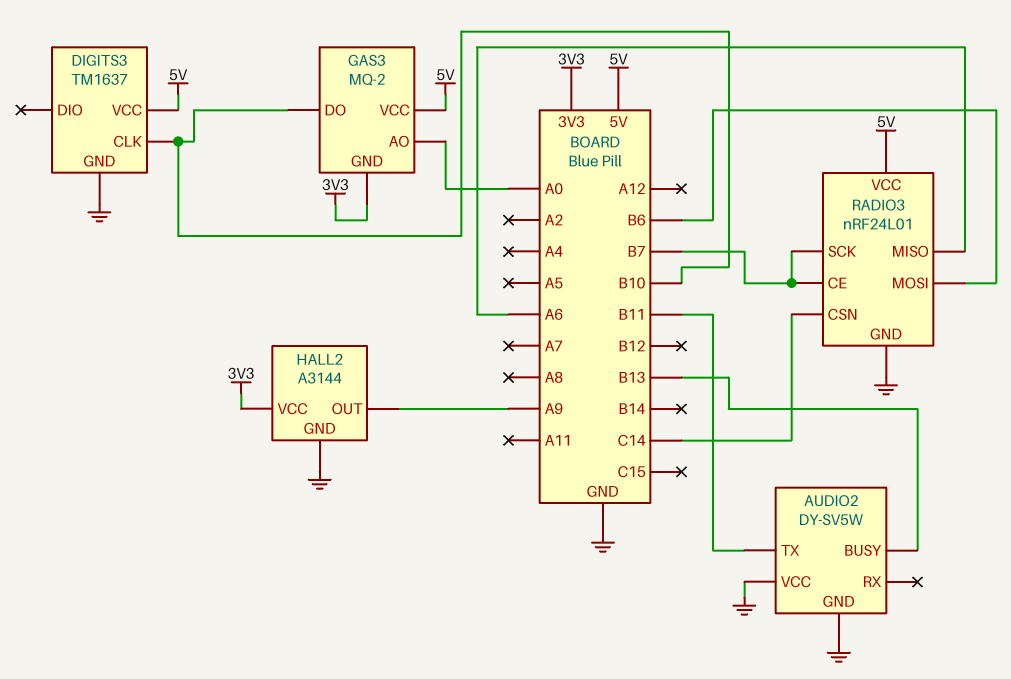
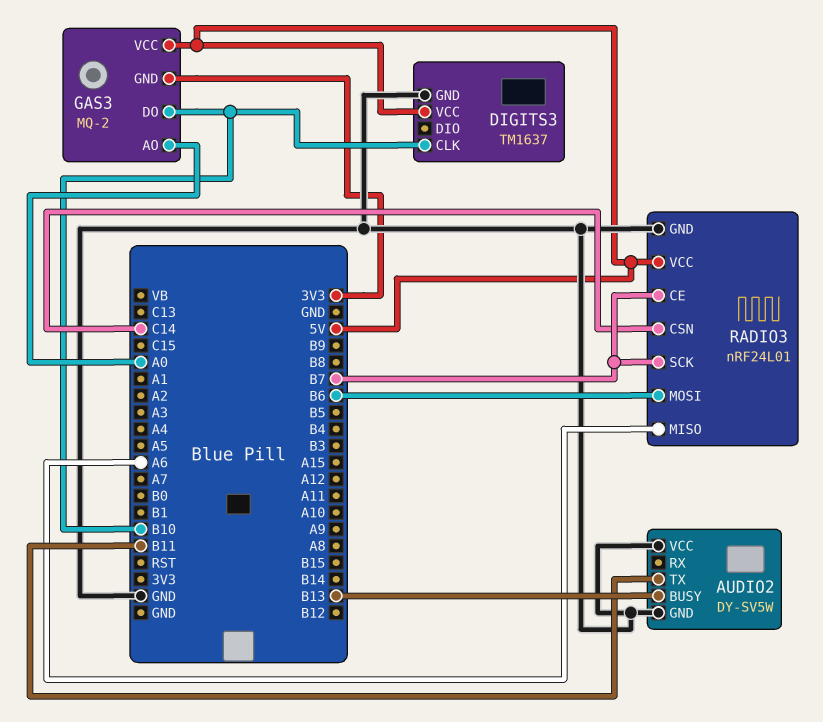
HALL2: A3144 -> none
HALL2 pin GND: GND -> none
HALL2 pin OUT: A9 -> none
HALL2 pin VCC: 3V3 -> none

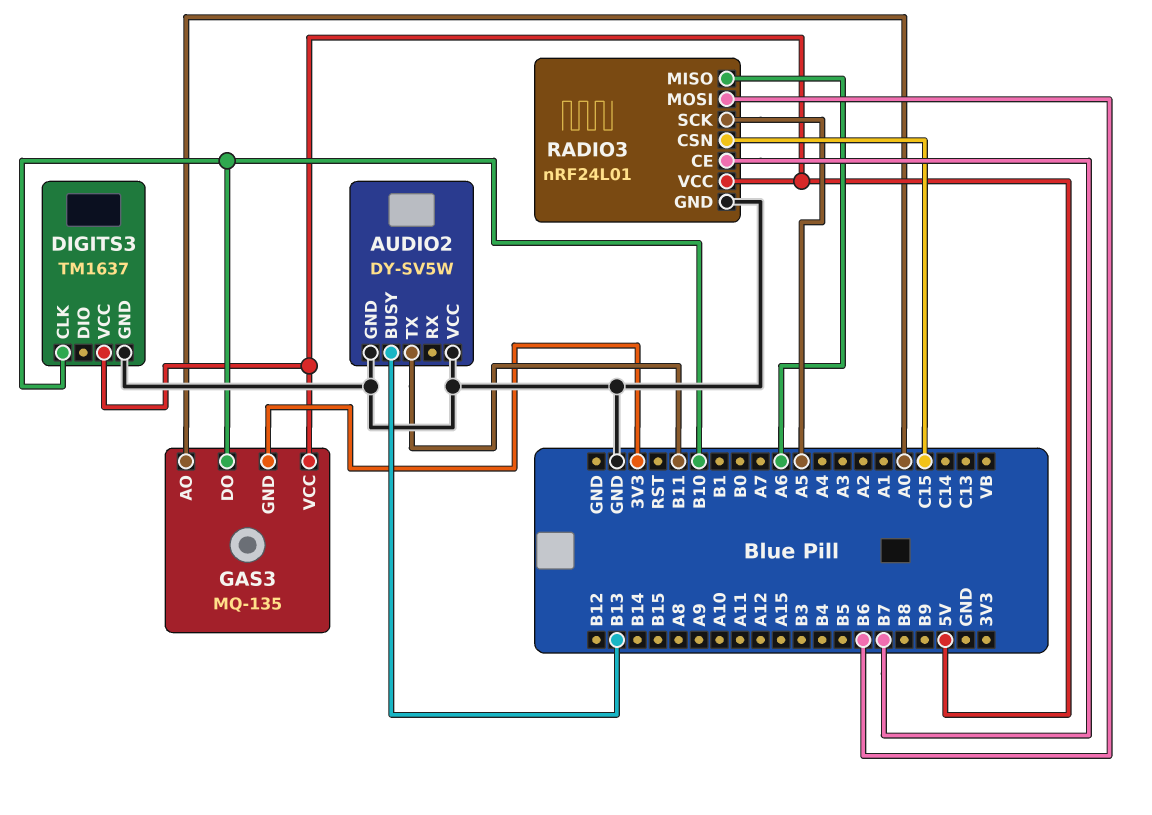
GAS3: MQ-2 -> MQ-135
RADIO3 pin CSN: C14 -> C15
RADIO3 pin SCK: B7 -> A5

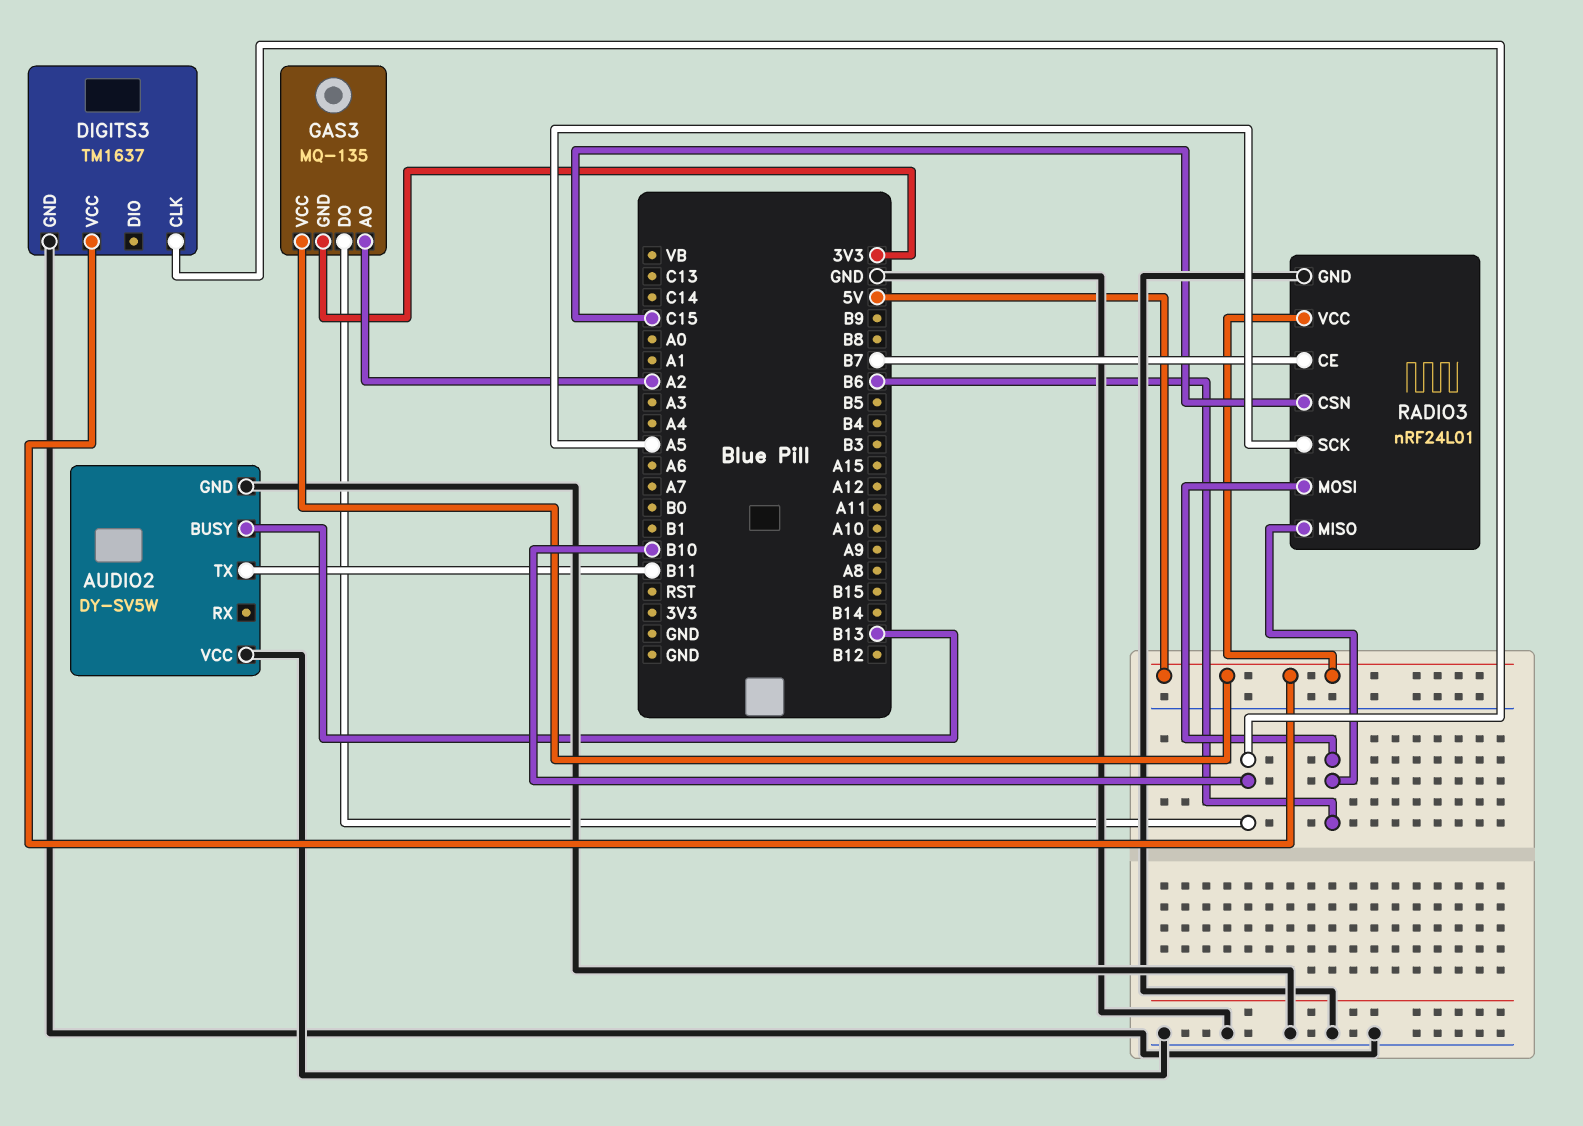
GAS3 pin AO: A0 -> A2
RADIO3 pin MISO: A6 -> B6

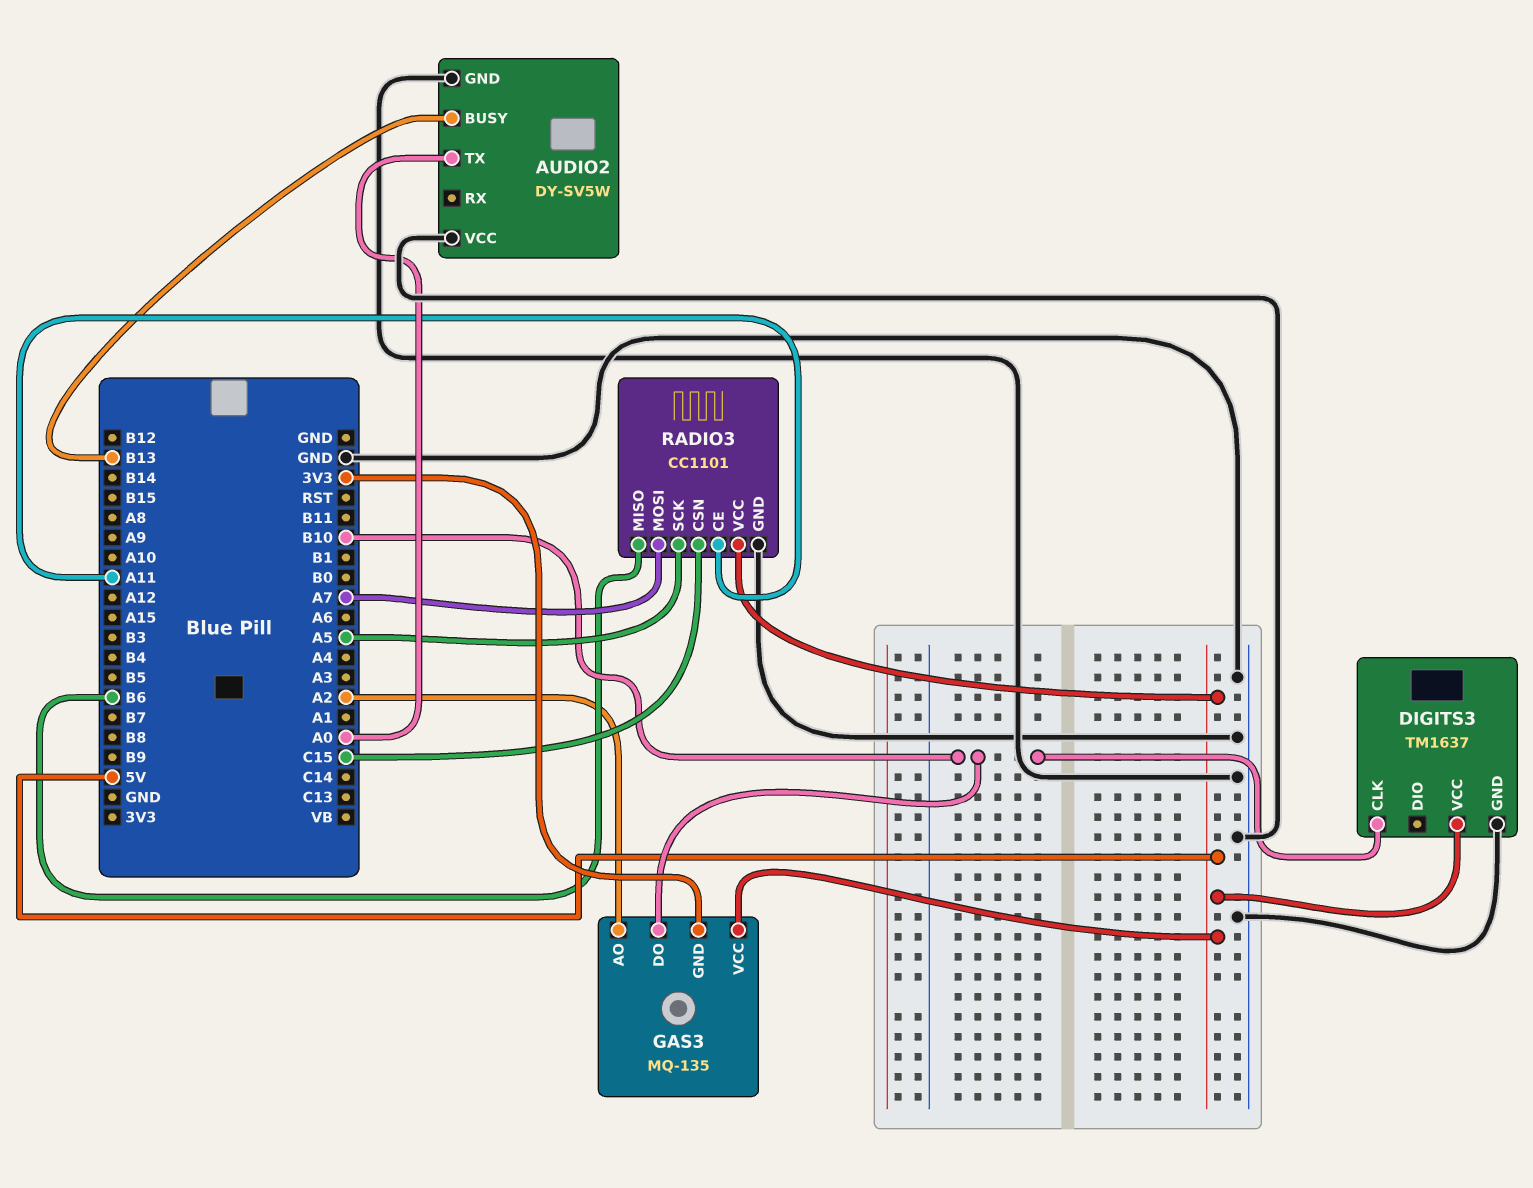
AUDIO2 pin TX: B11 -> A0
RADIO3: nRF24L01 -> CC1101
RADIO3 pin CE: B7 -> A11
RADIO3 pin MOSI: B6 -> A7

